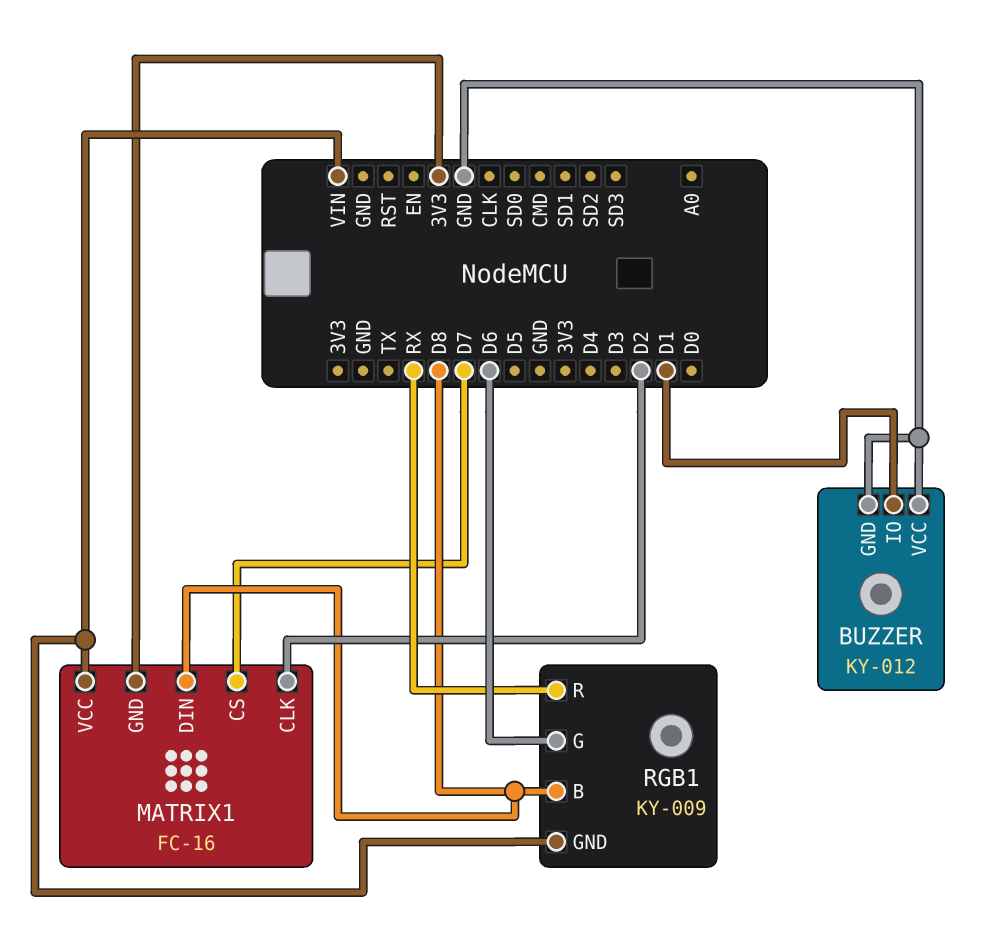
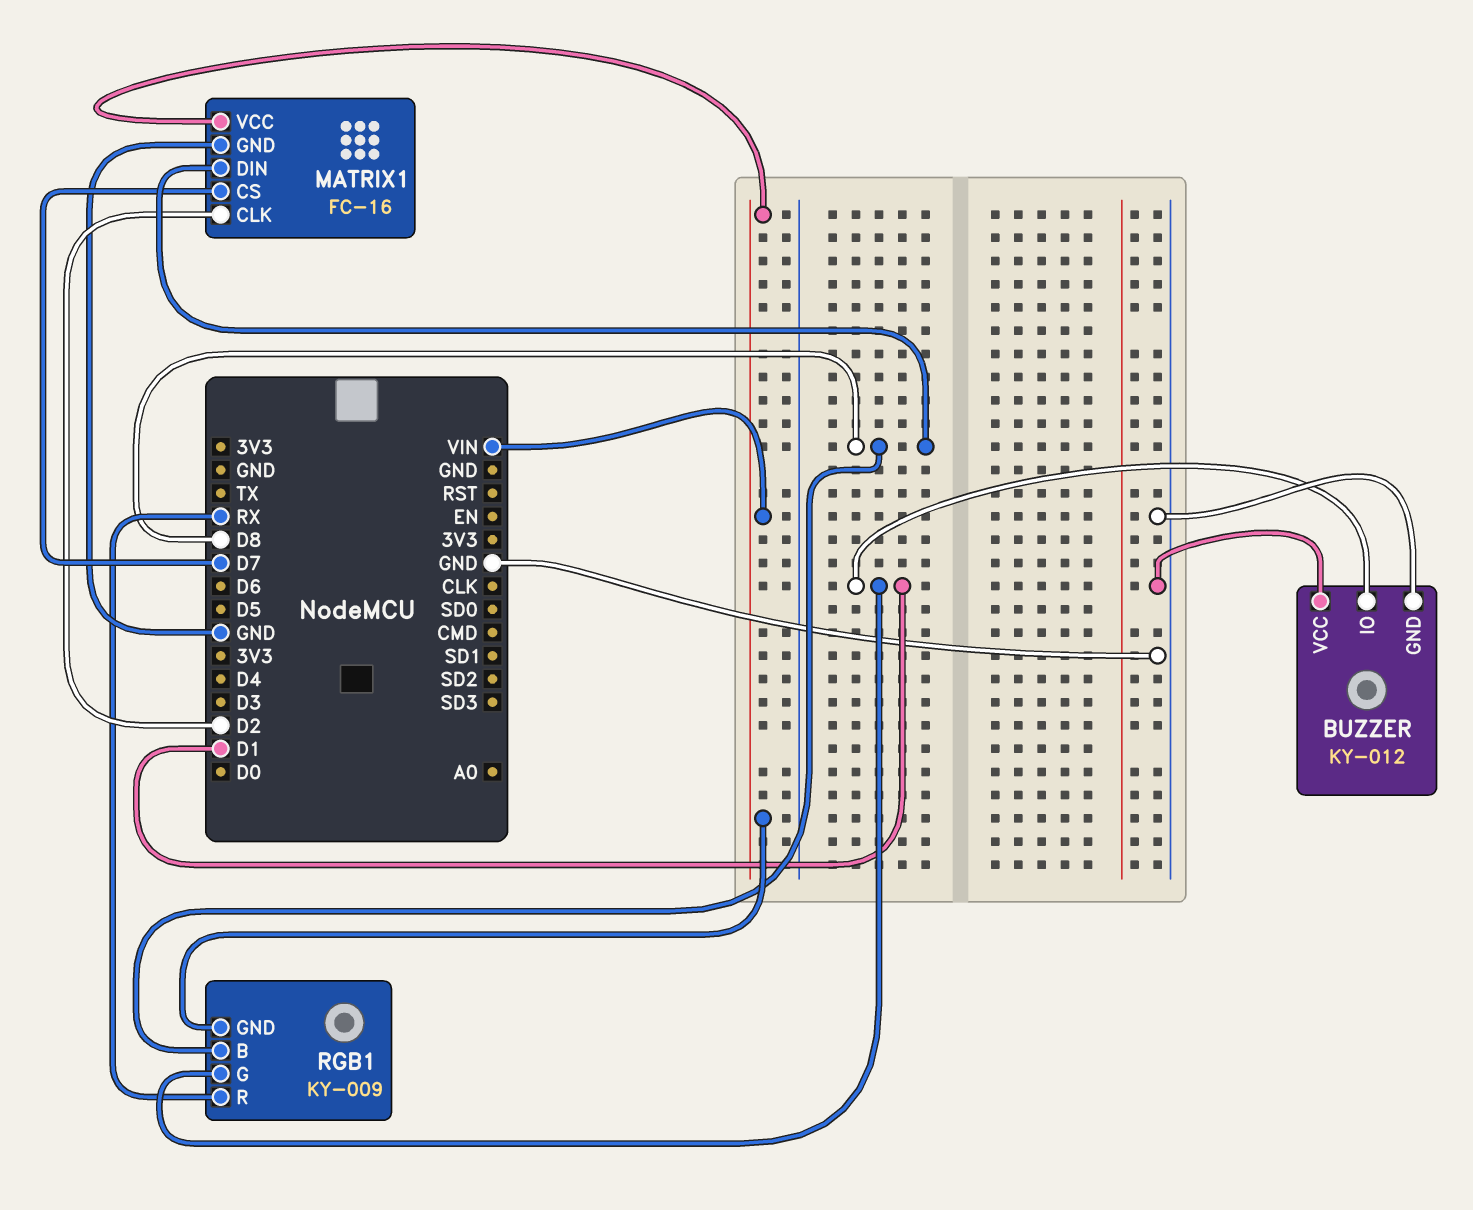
MATRIX1 pin GND: 3V3 -> GND
RGB1 pin G: D6 -> D1

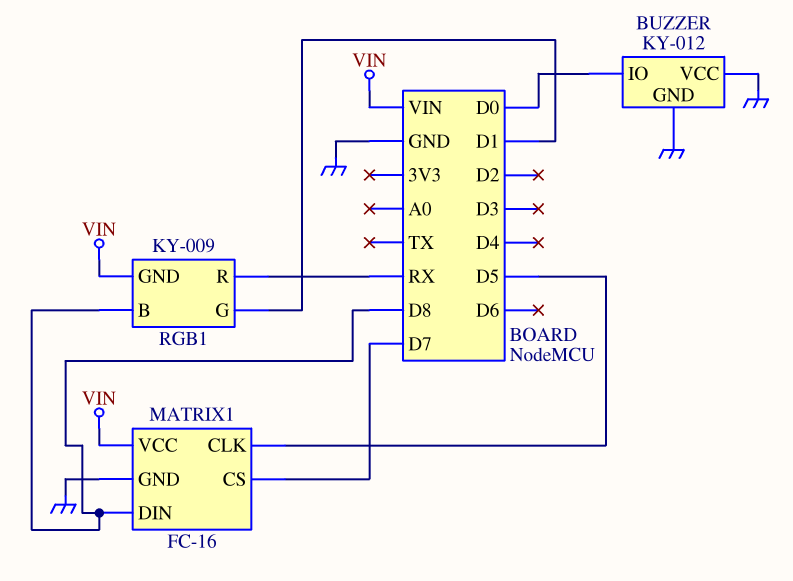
BUZZER pin IO: D1 -> D0
MATRIX1 pin CLK: D2 -> D5

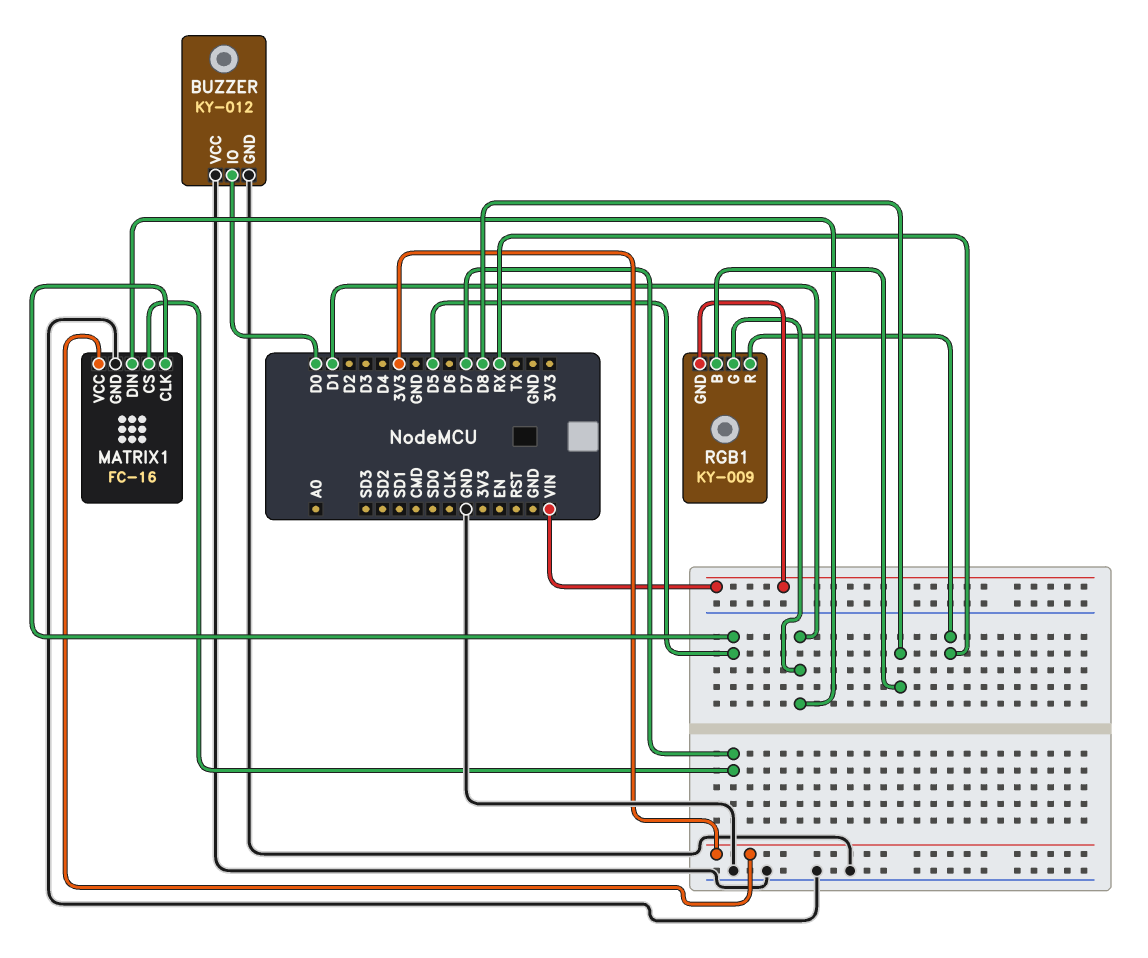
MATRIX1 pin DIN: D8 -> D1
MATRIX1 pin VCC: VIN -> 3V3

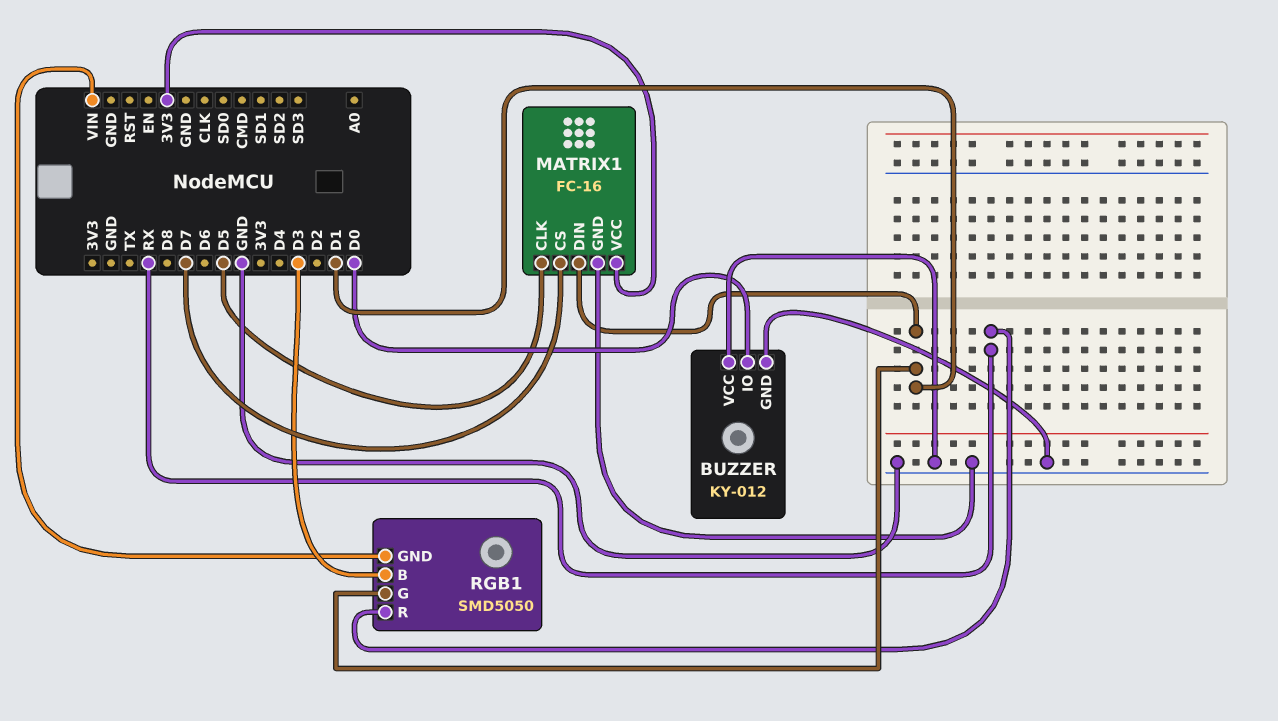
RGB1: KY-009 -> SMD5050
RGB1 pin B: D8 -> D3

